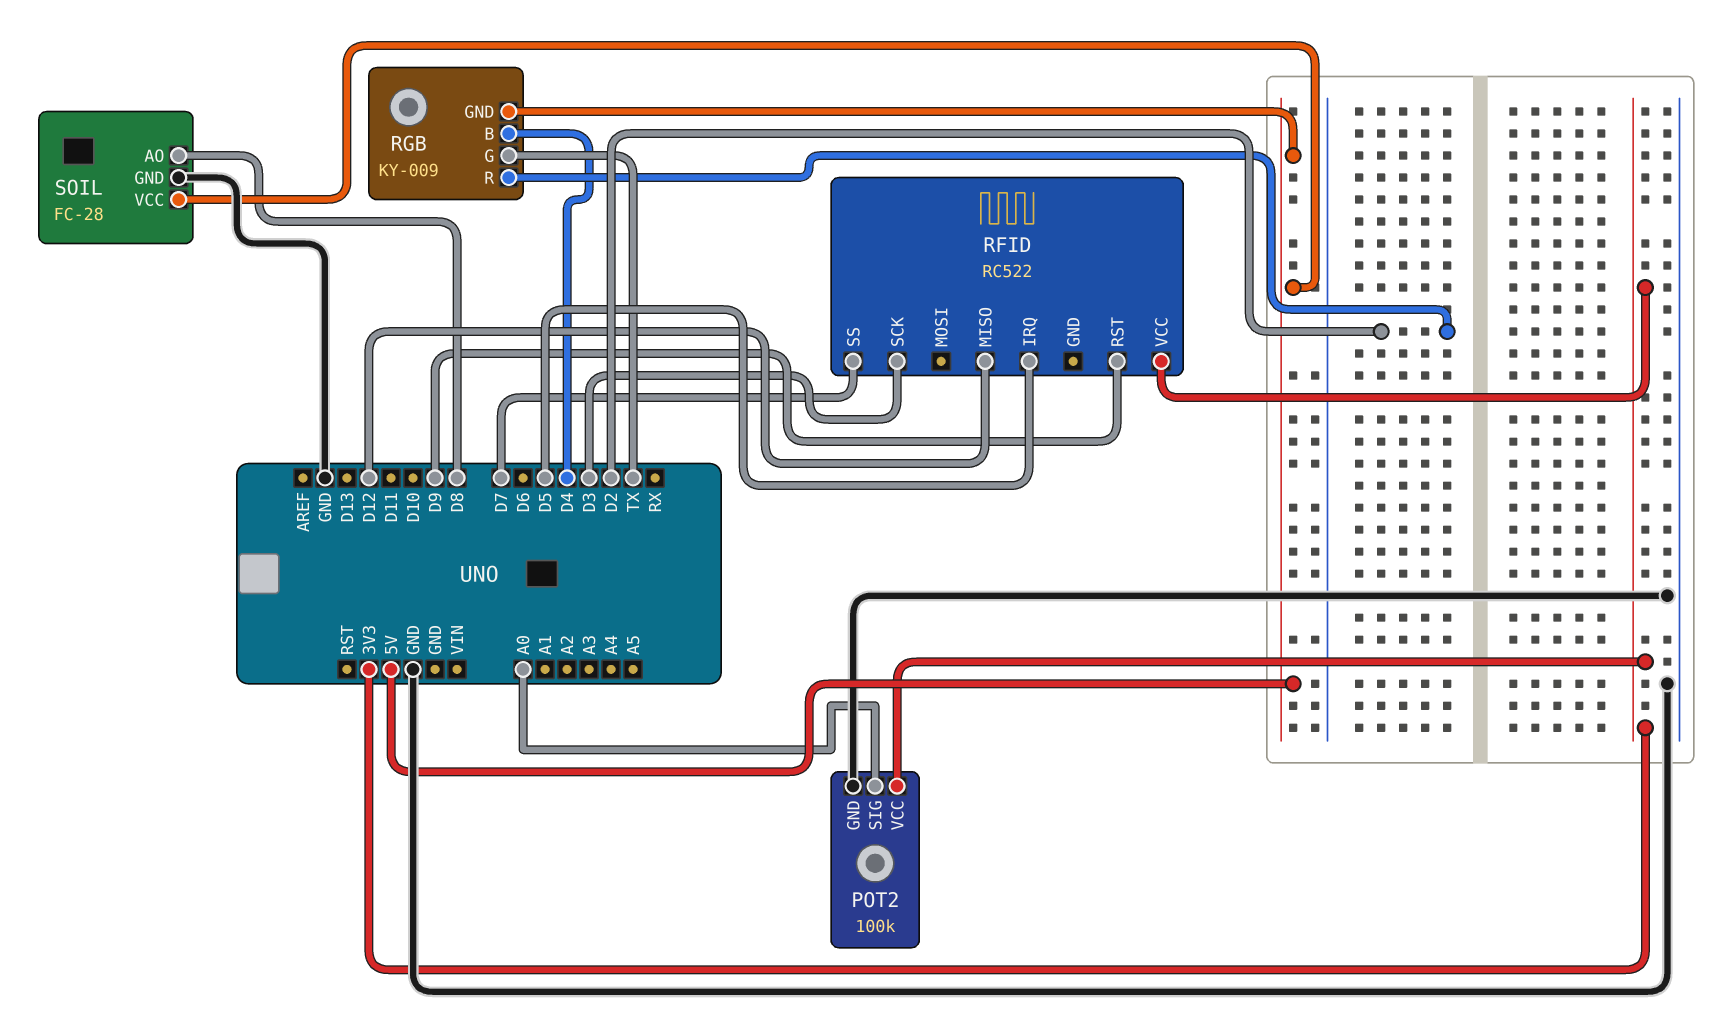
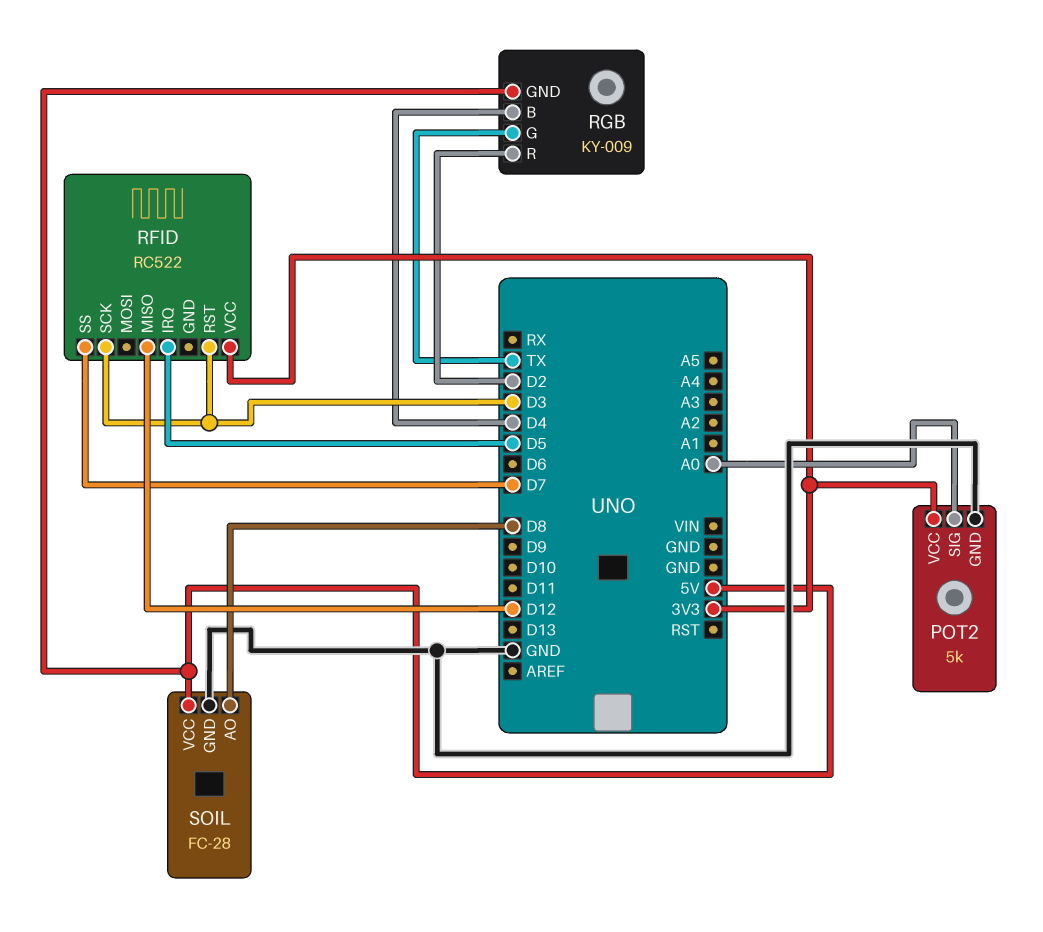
POT2: 100k -> 5k
RFID pin RST: D9 -> D3

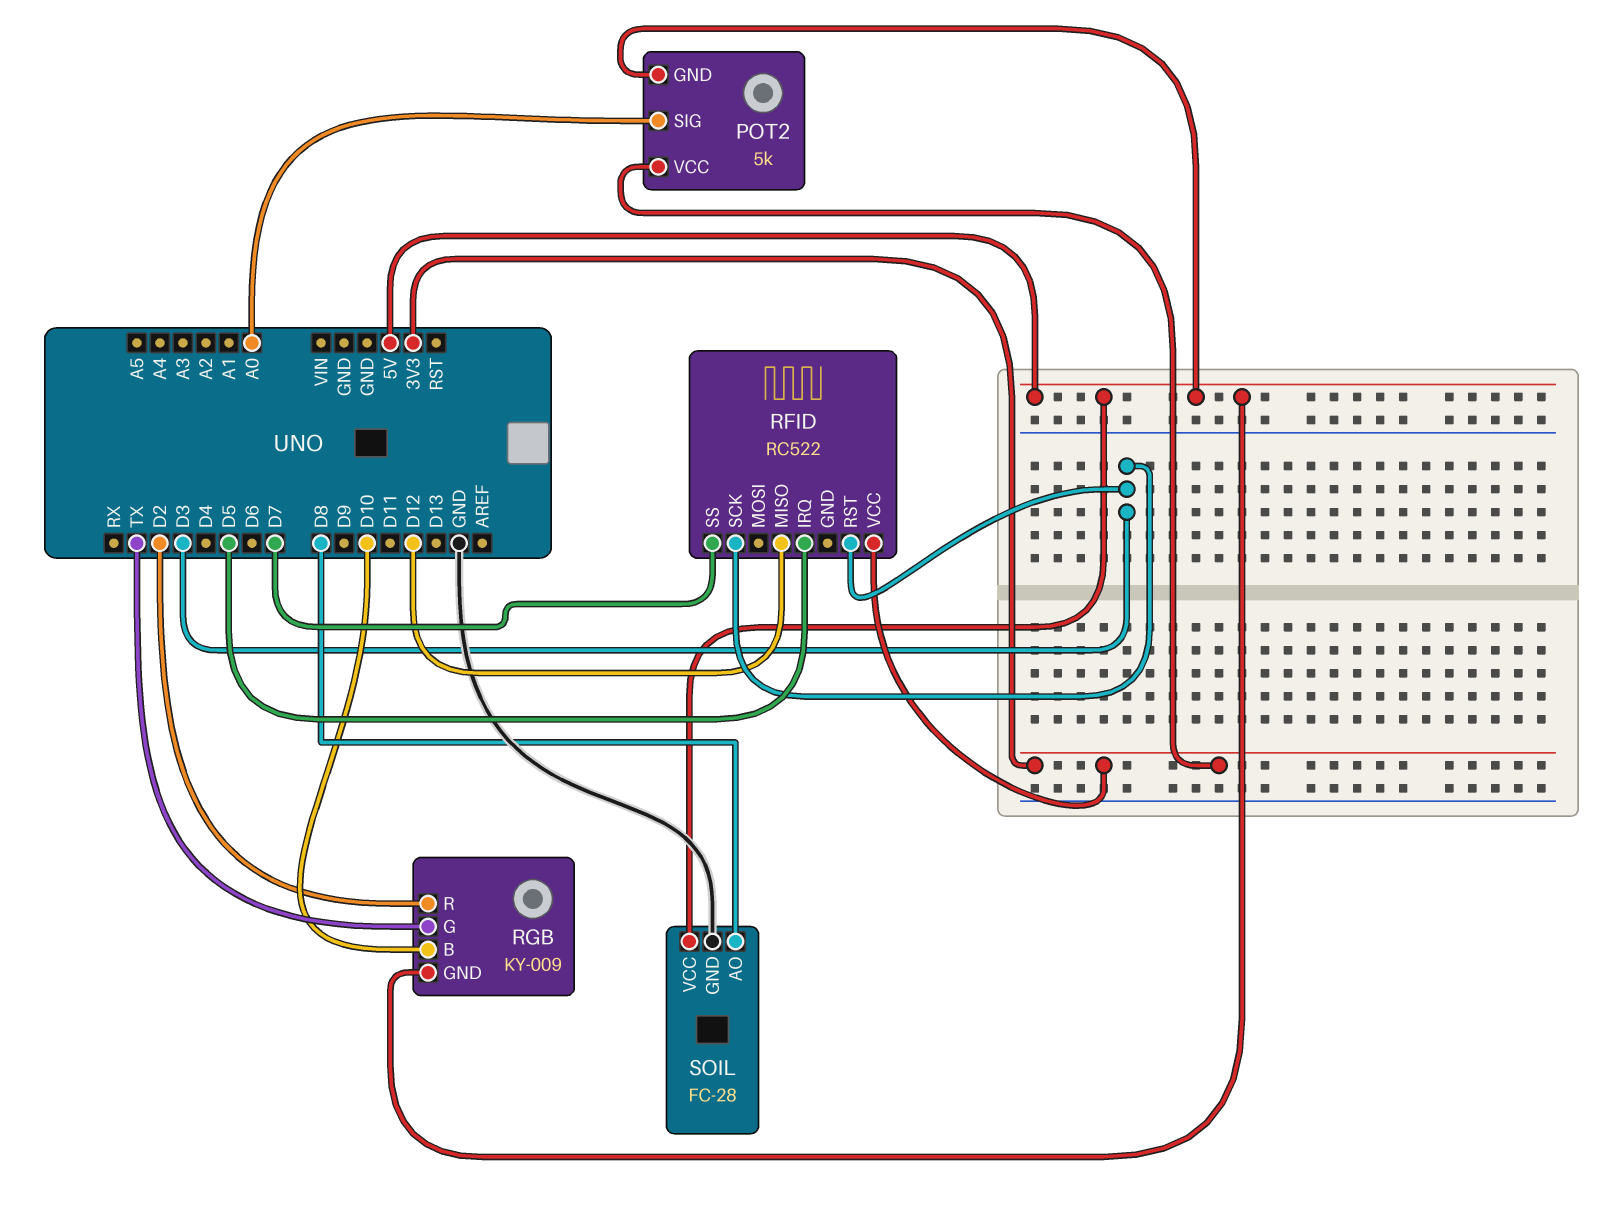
POT2 pin GND: GND -> 5V
RGB pin B: D4 -> D10

